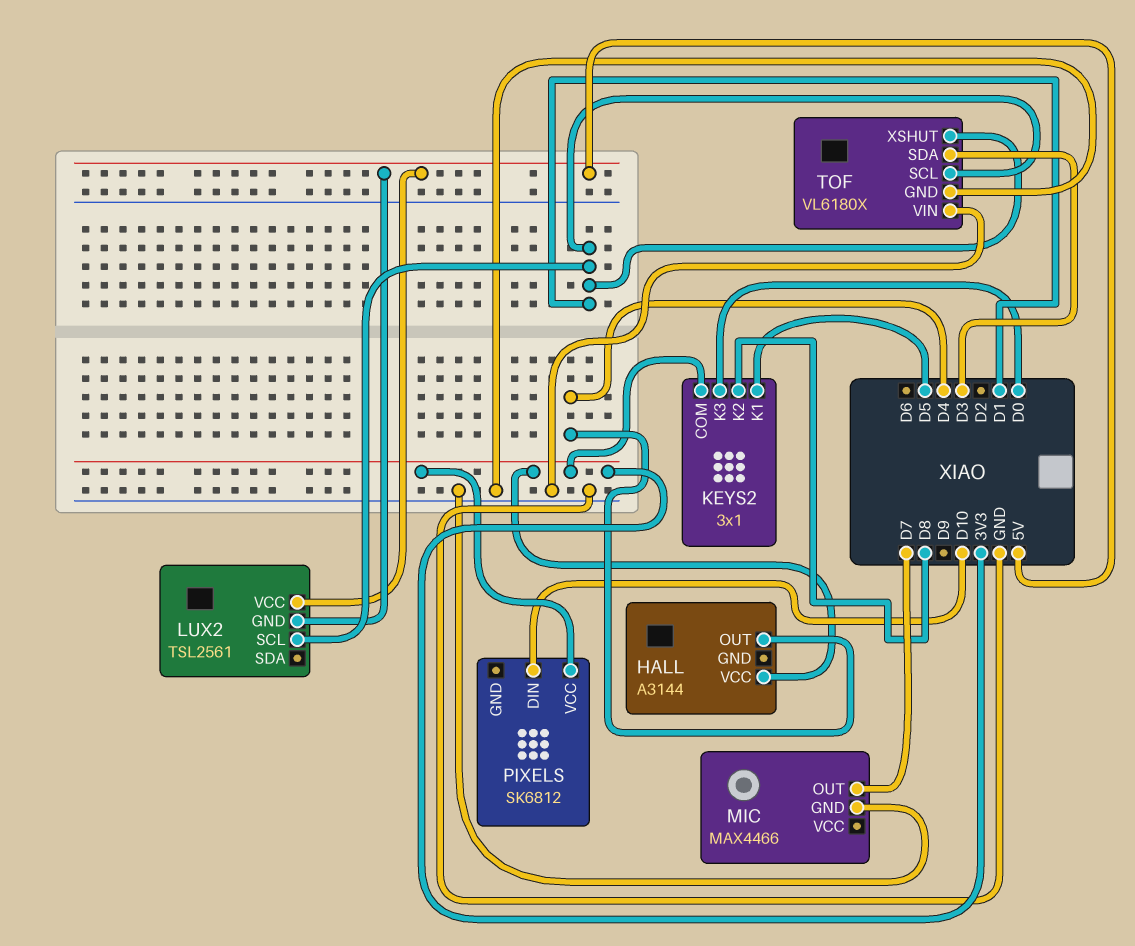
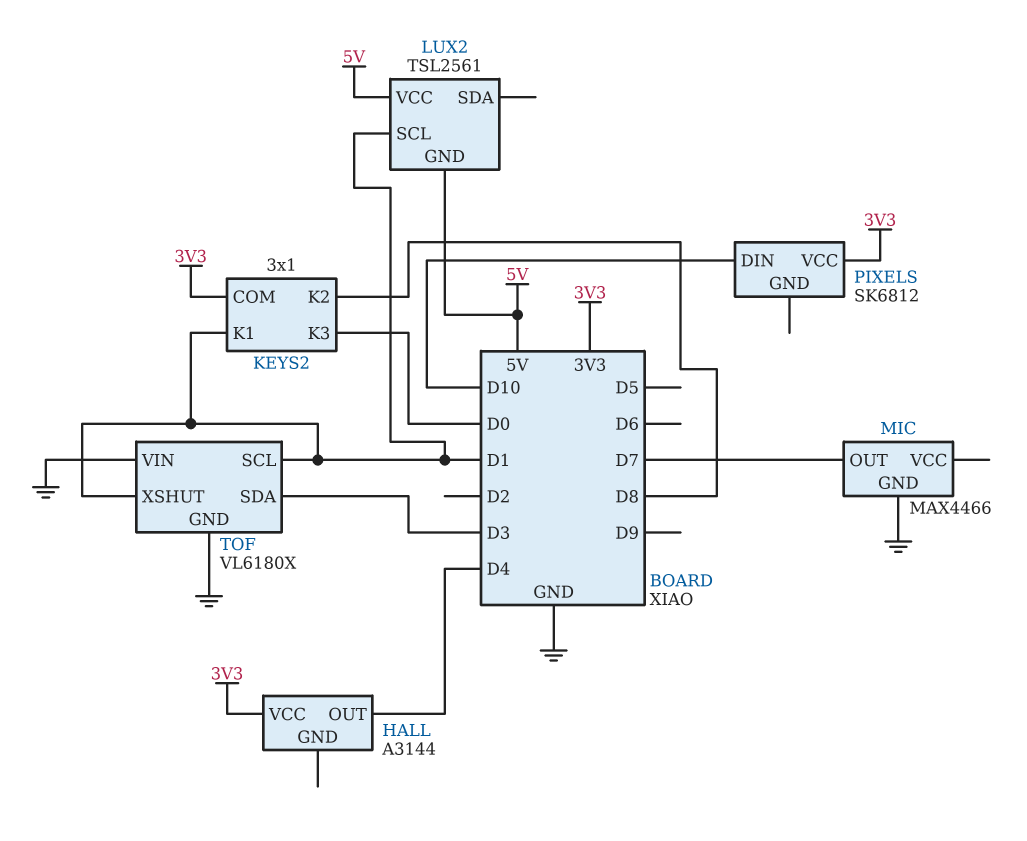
KEYS2 pin K1: D5 -> D1

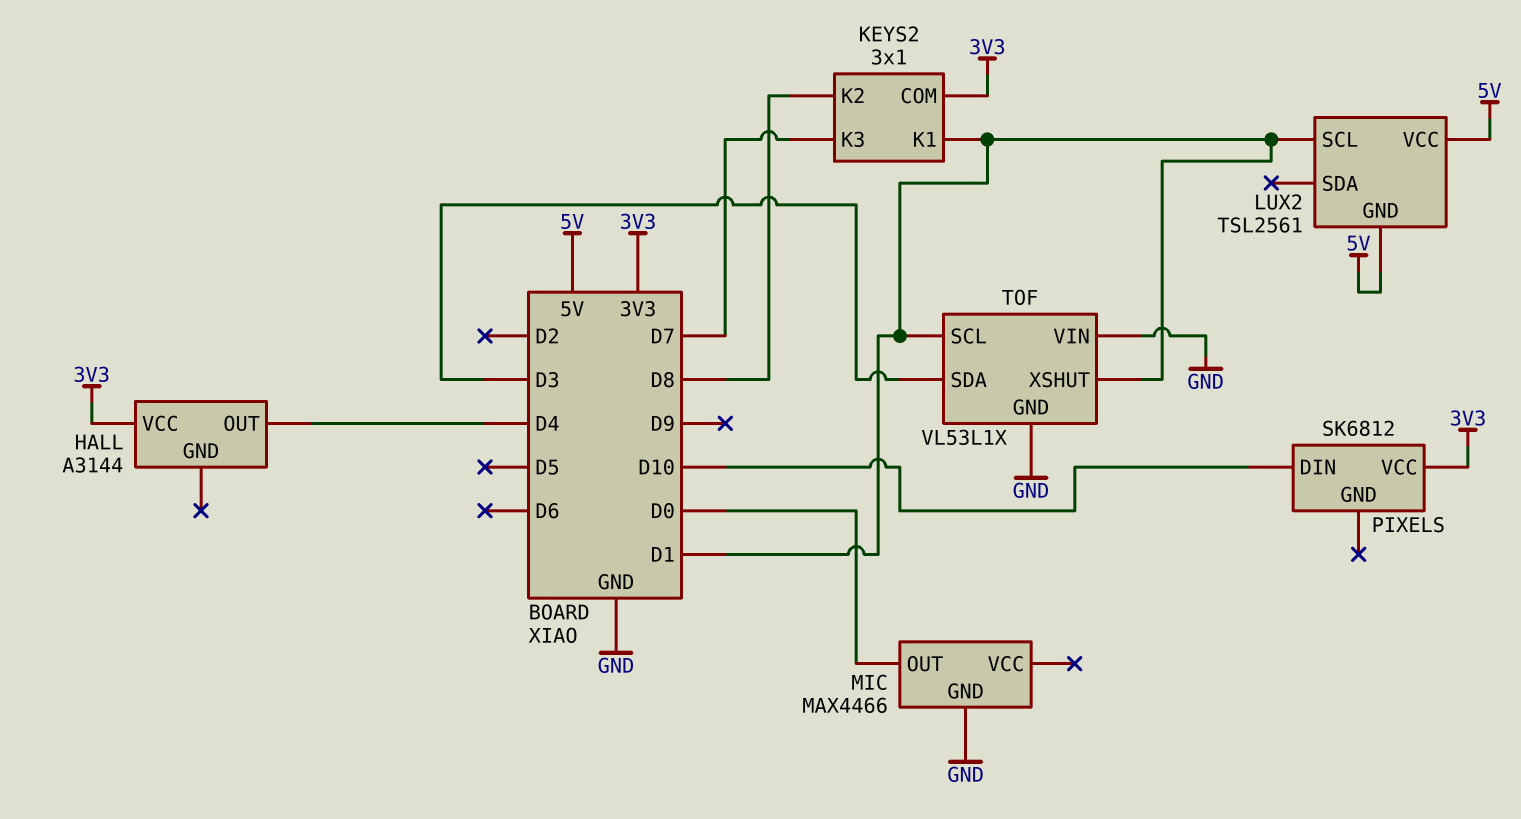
KEYS2 pin K3: D0 -> D7
MIC pin OUT: D7 -> D0
TOF: VL6180X -> VL53L1X

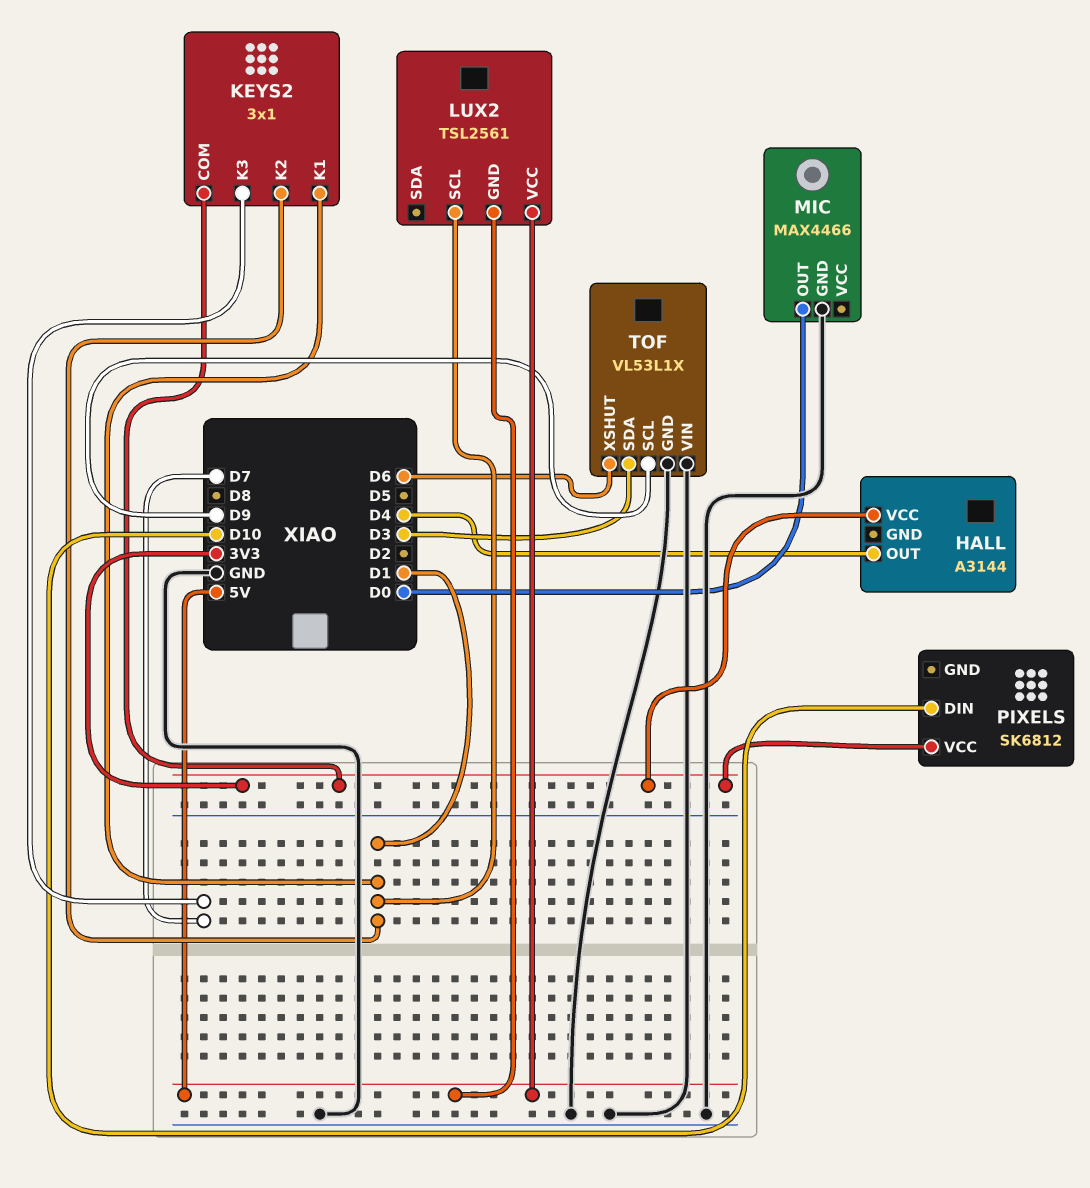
KEYS2 pin K2: D8 -> D1
TOF pin SCL: D1 -> D9
TOF pin XSHUT: D1 -> D6

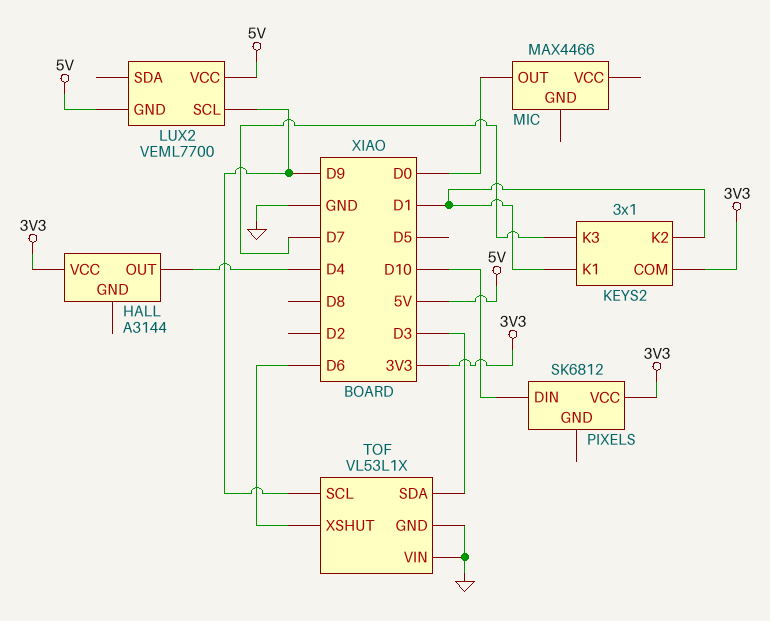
LUX2: TSL2561 -> VEML7700
LUX2 pin SCL: D1 -> D9
MIC pin GND: GND -> none

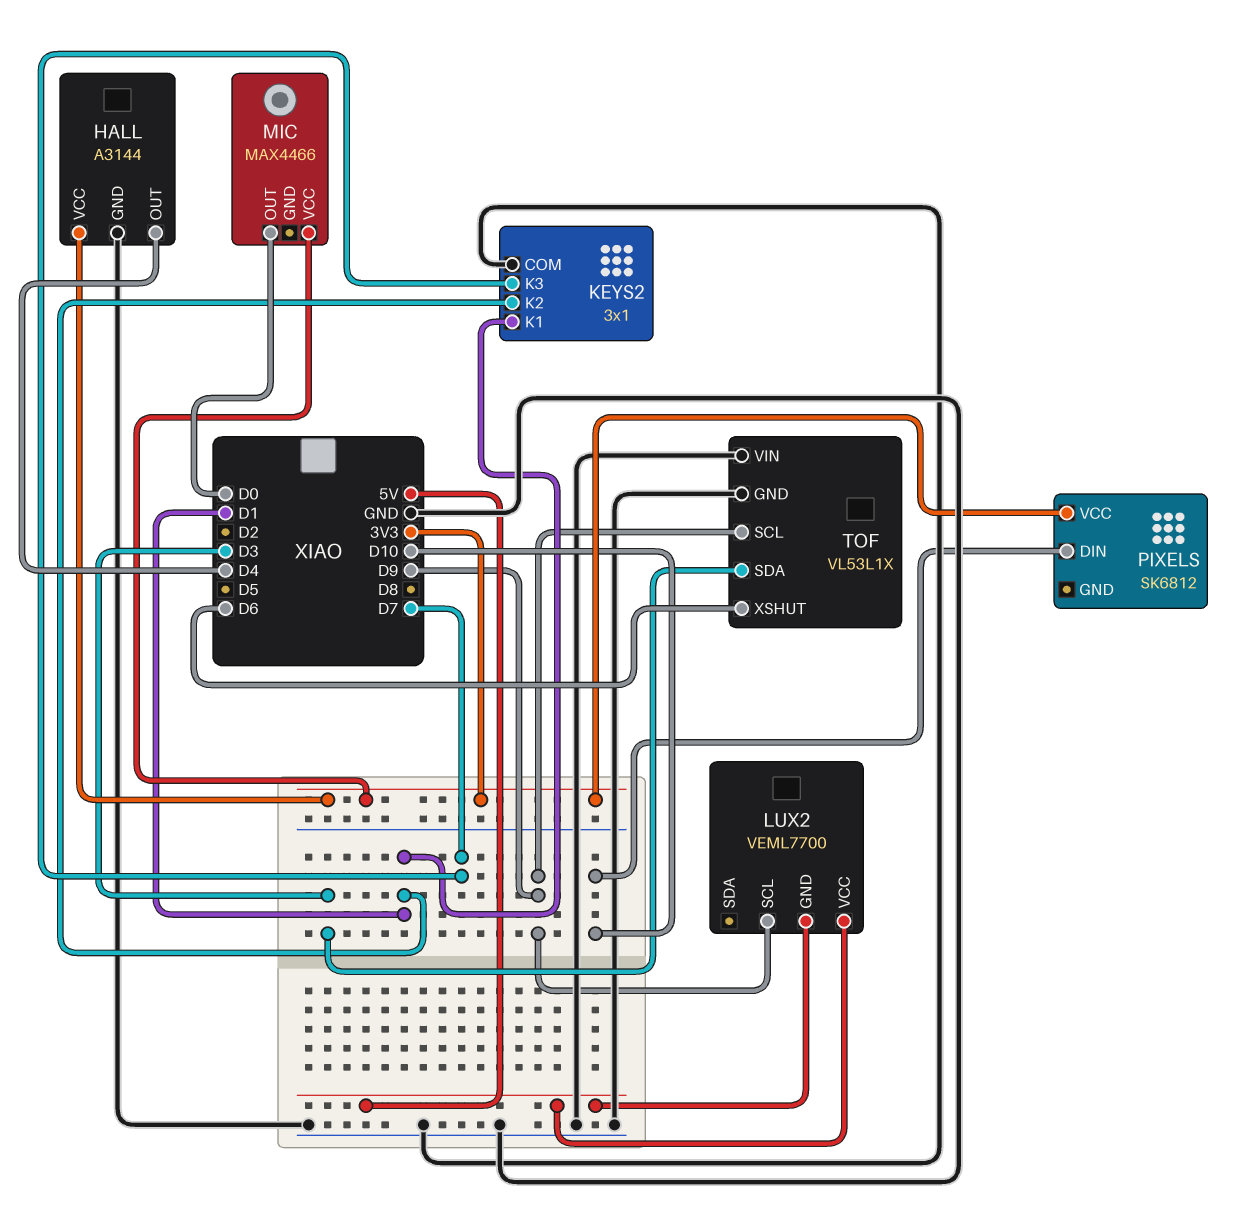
HALL pin GND: none -> GND
KEYS2 pin COM: 3V3 -> GND
MIC pin VCC: none -> 3V3

